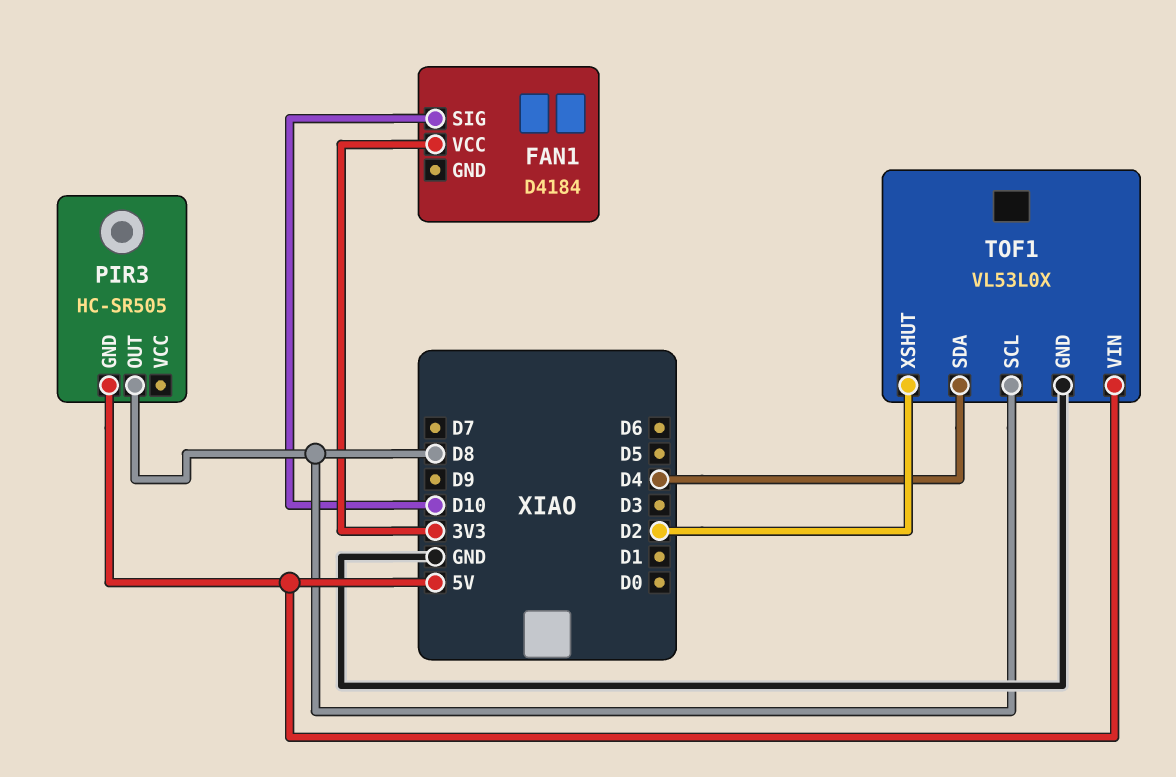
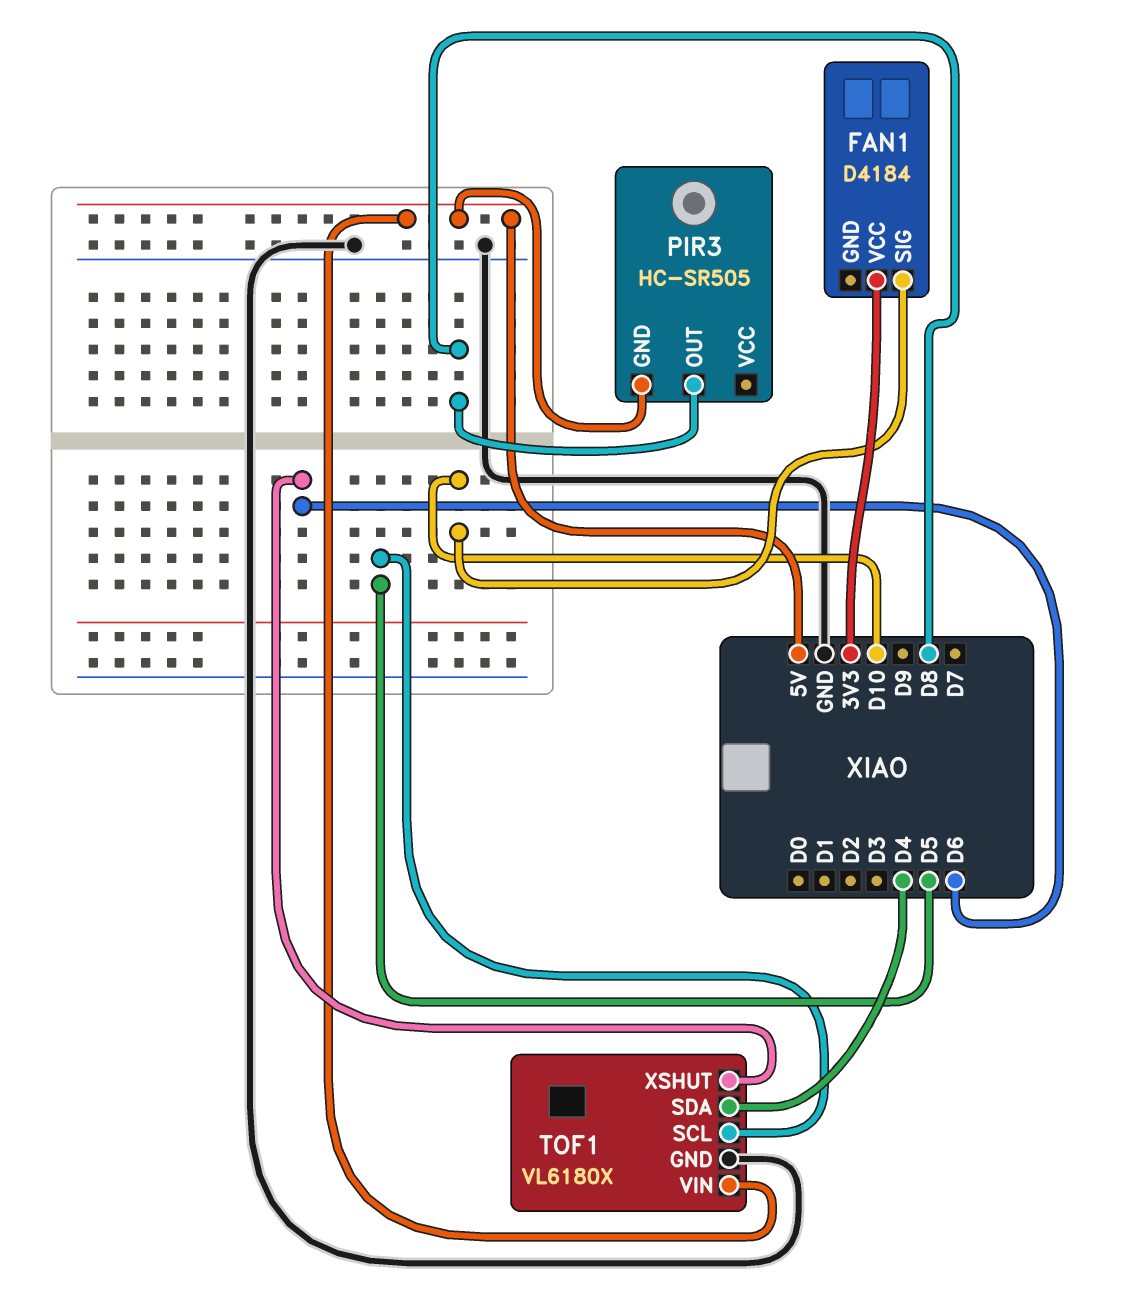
TOF1: VL53L0X -> VL6180X
TOF1 pin SCL: D8 -> D5
TOF1 pin XSHUT: D2 -> D6

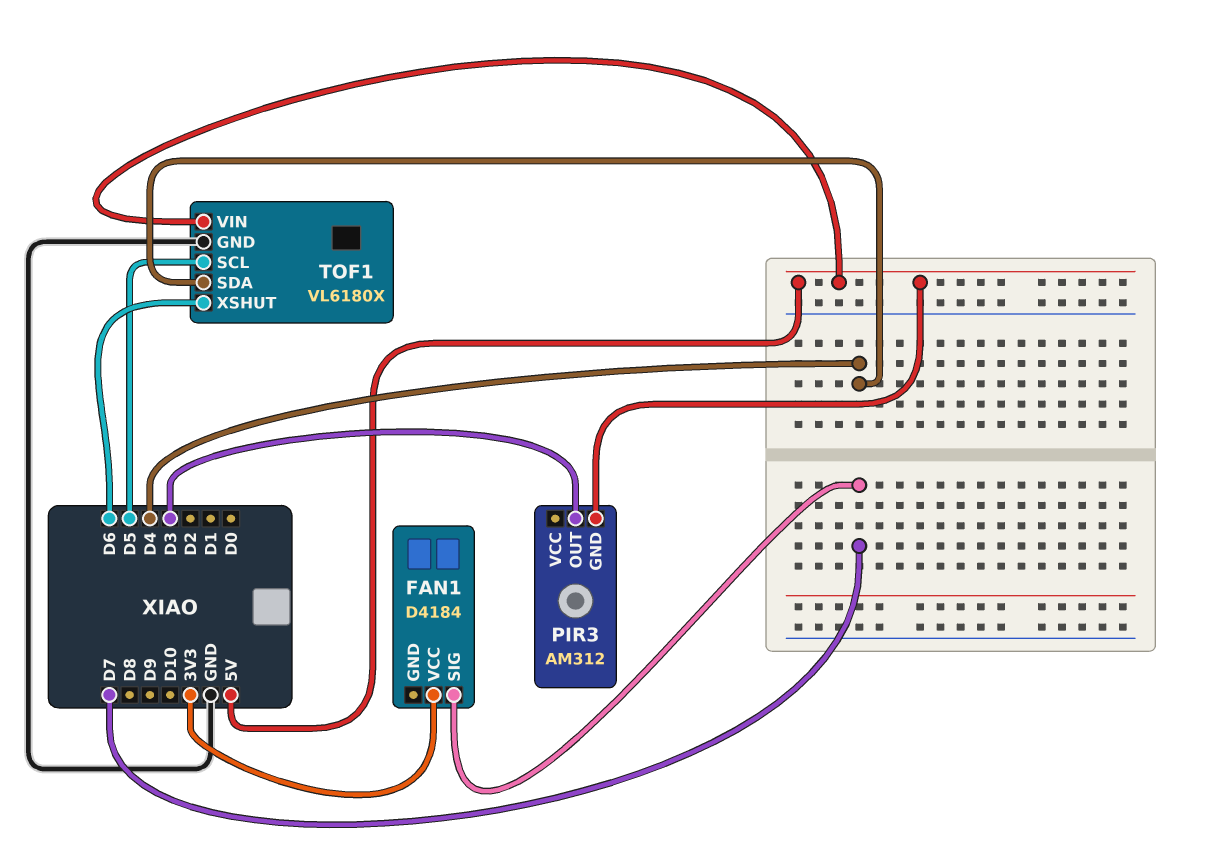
FAN1 pin SIG: D10 -> D7
PIR3: HC-SR505 -> AM312
PIR3 pin OUT: D8 -> D3

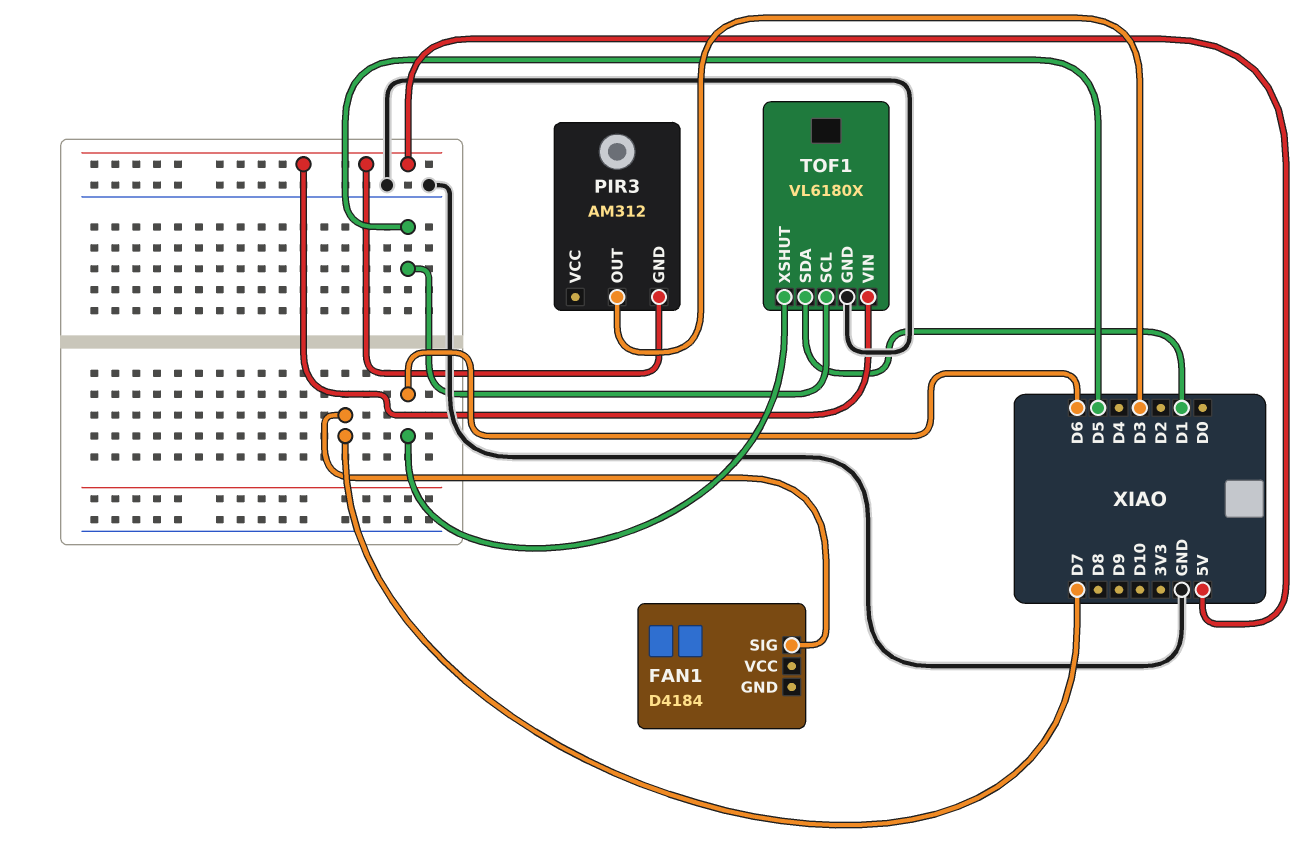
FAN1 pin VCC: 3V3 -> none
TOF1 pin SDA: D4 -> D1

